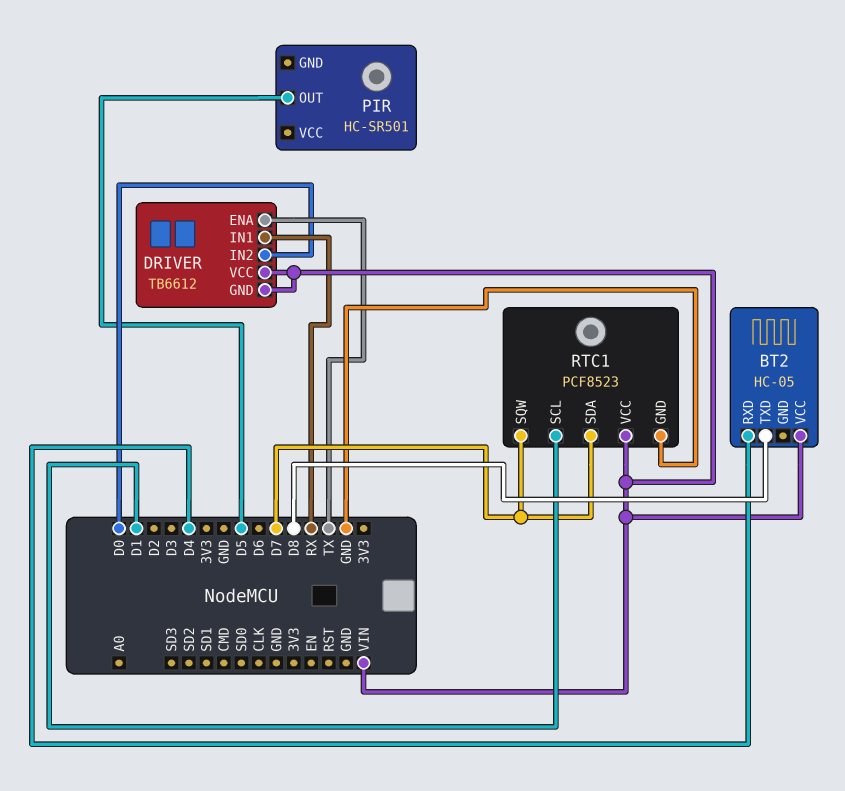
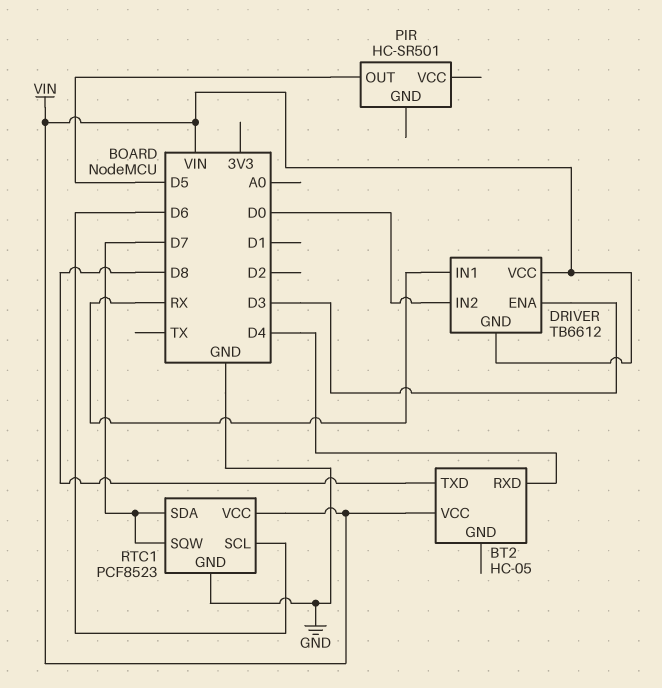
DRIVER pin ENA: TX -> D3
RTC1 pin SCL: D1 -> D6

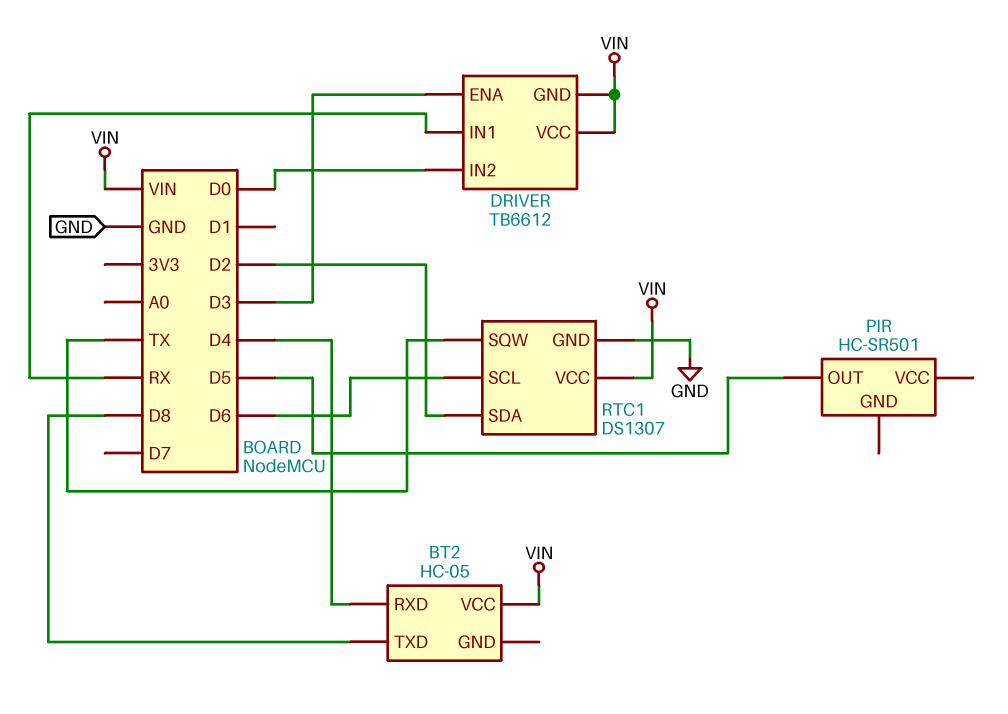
RTC1: PCF8523 -> DS1307
RTC1 pin SDA: D7 -> D2
RTC1 pin SQW: D7 -> TX

